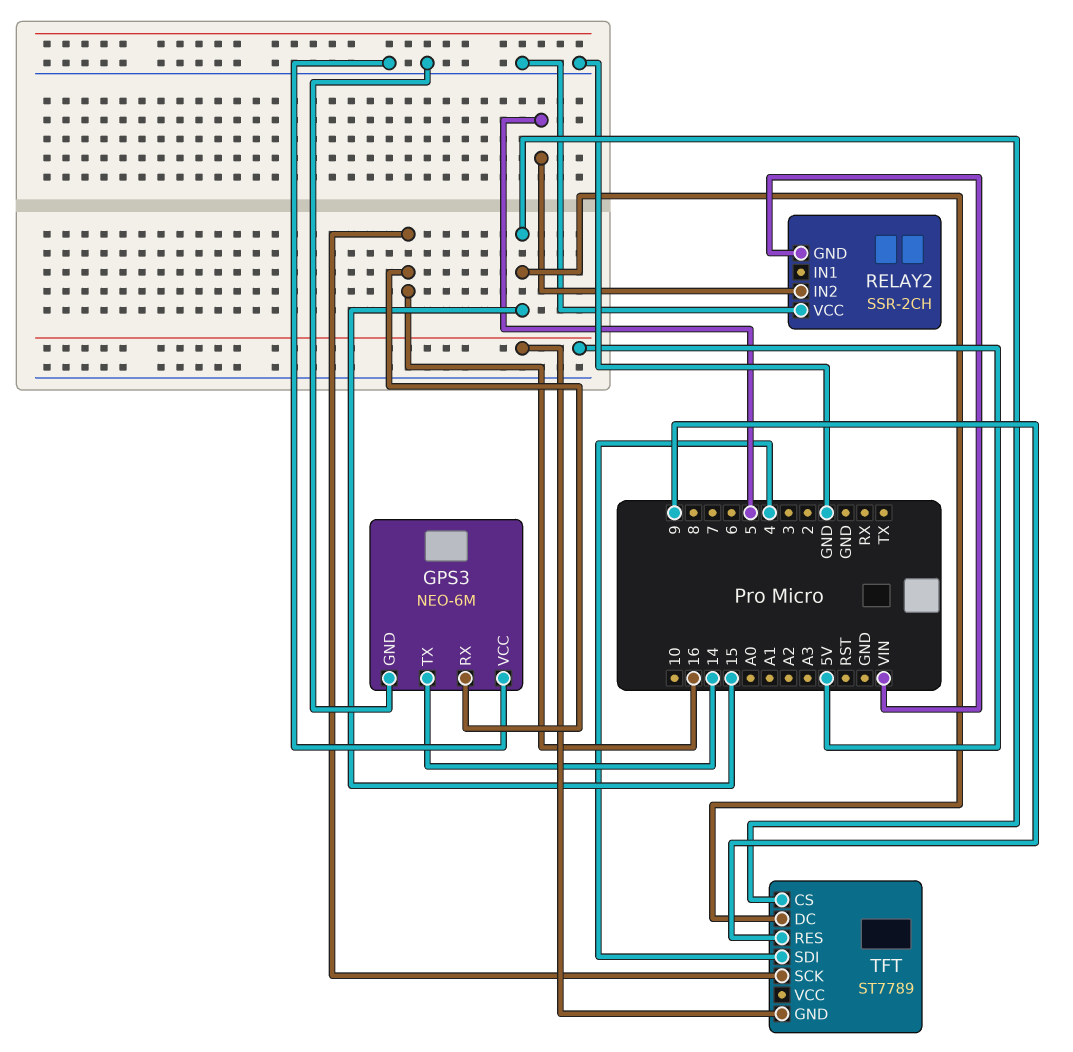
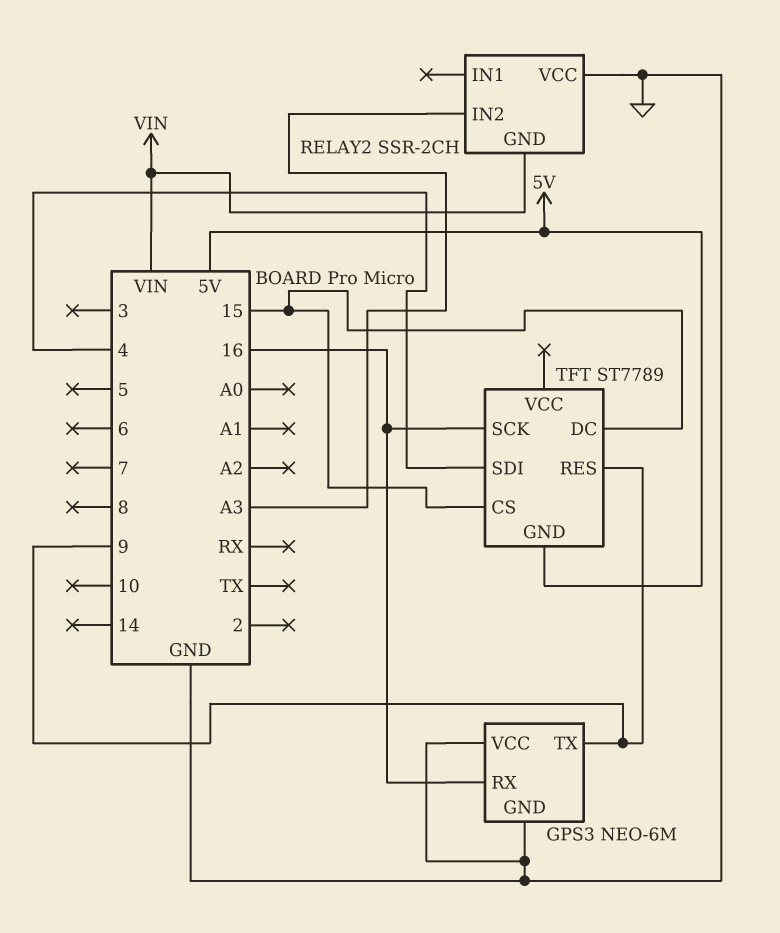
GPS3 pin TX: 14 -> 9
RELAY2 pin IN2: 5 -> A3

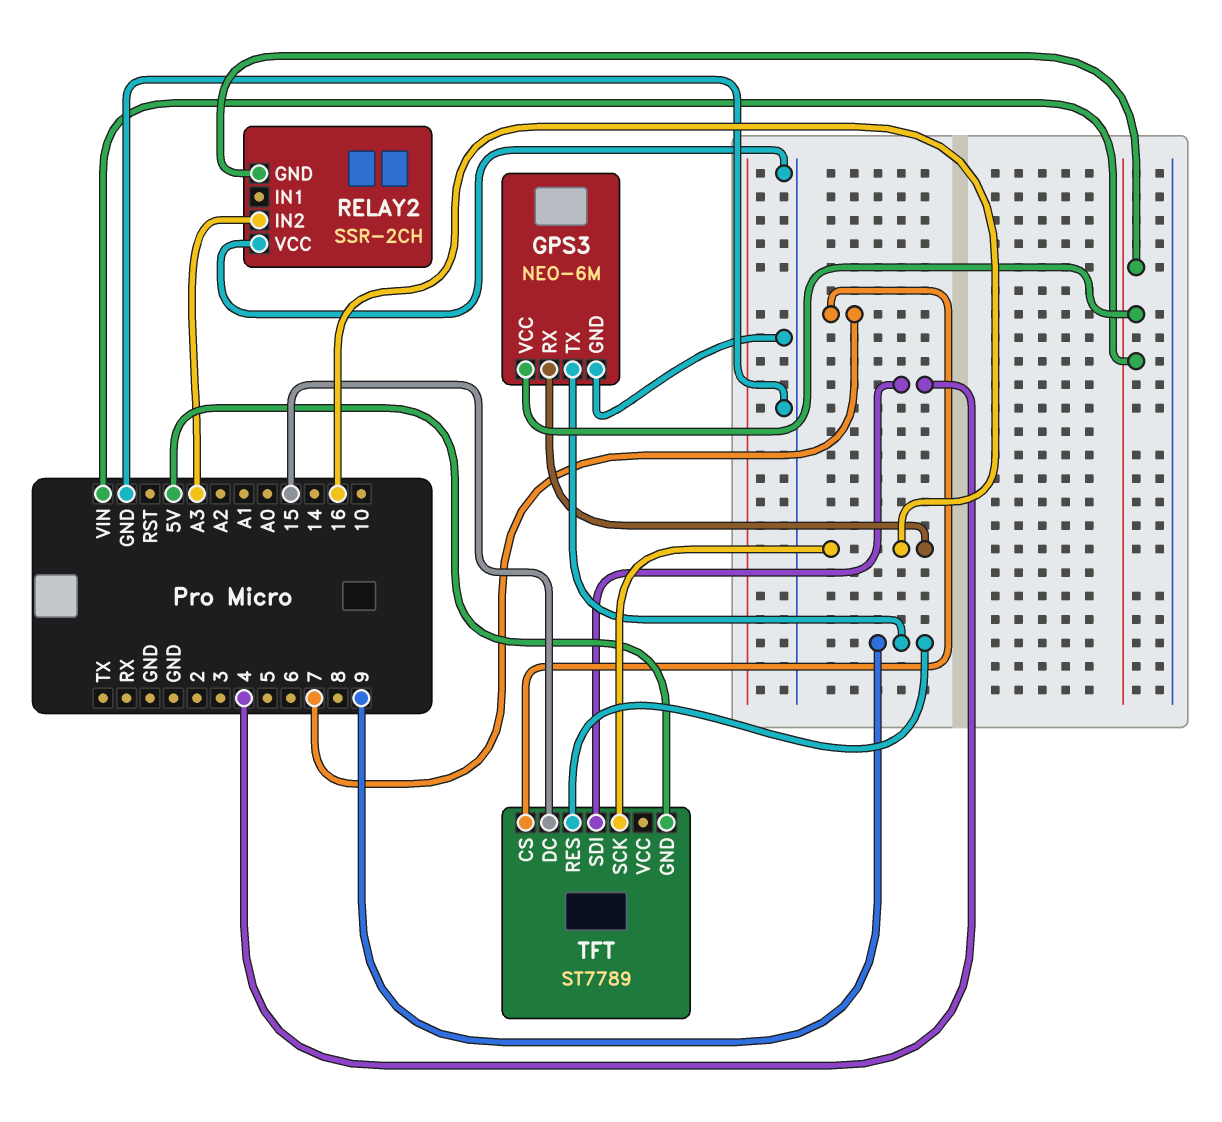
GPS3 pin VCC: GND -> VIN
TFT pin CS: 15 -> 7

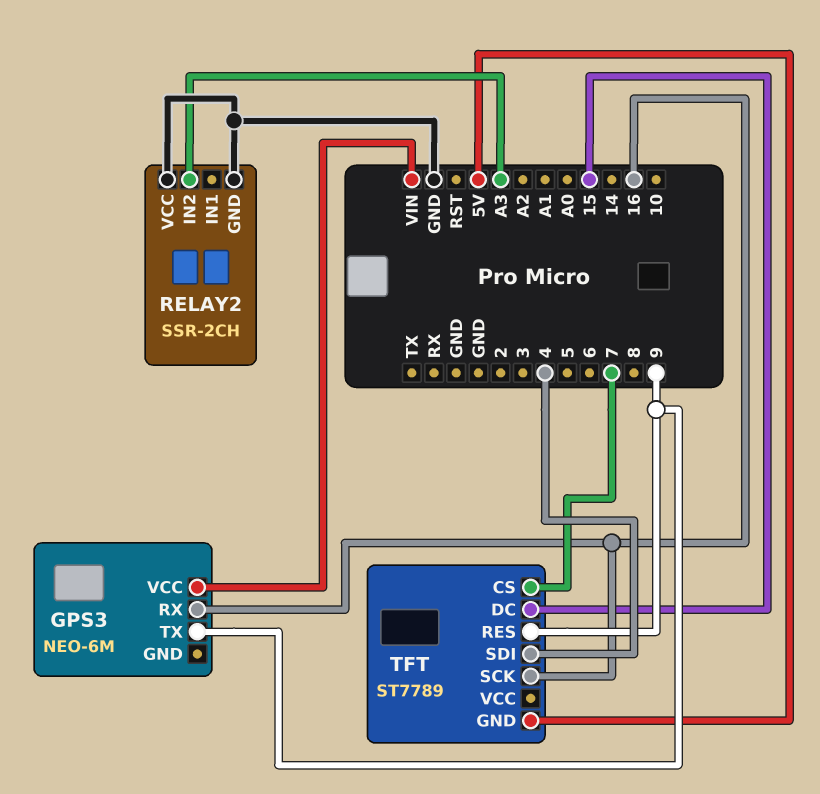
GPS3 pin GND: GND -> none
RELAY2 pin GND: VIN -> GND

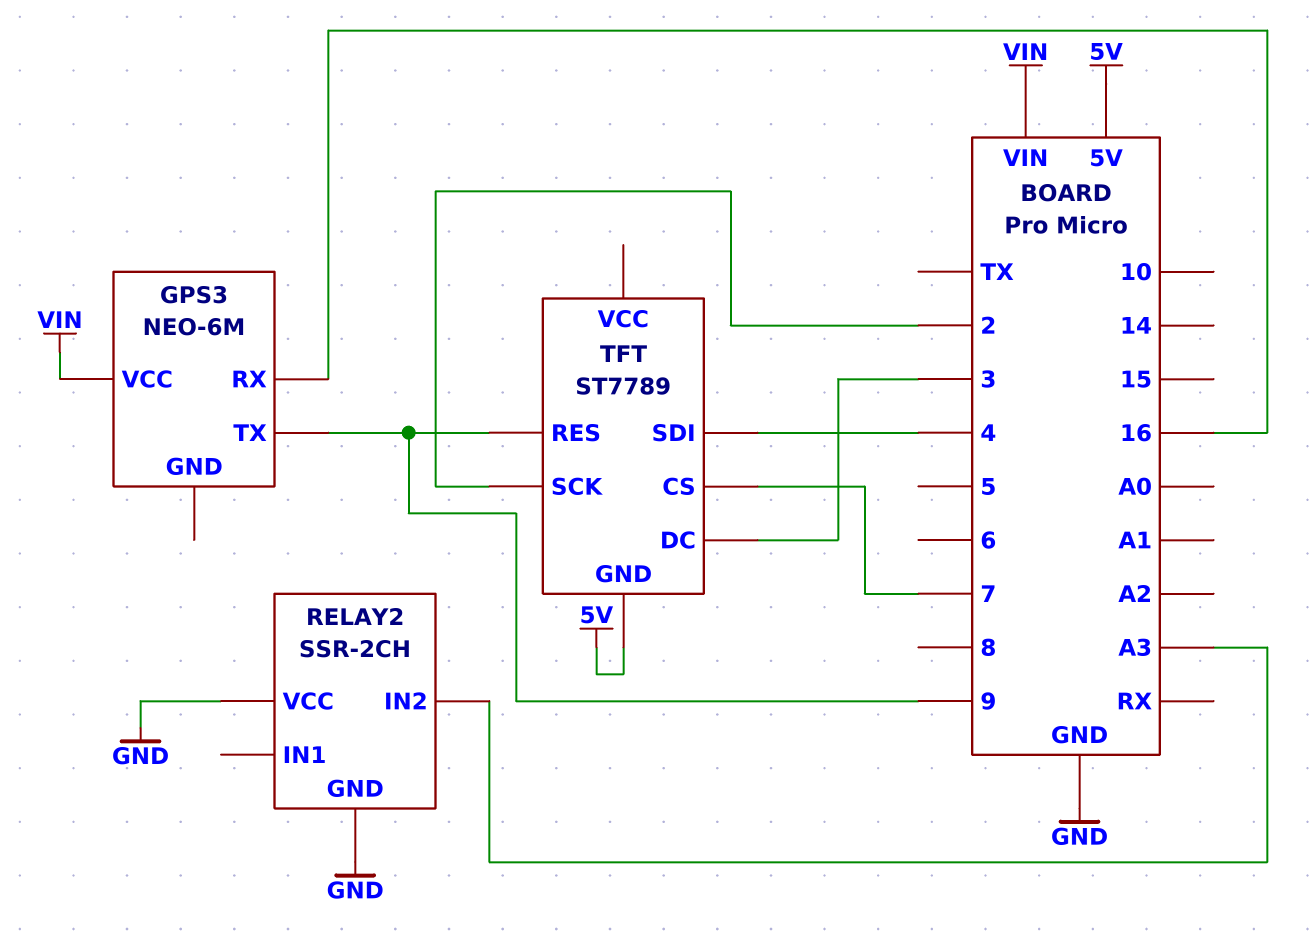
TFT pin DC: 15 -> 3
TFT pin SCK: 16 -> 2

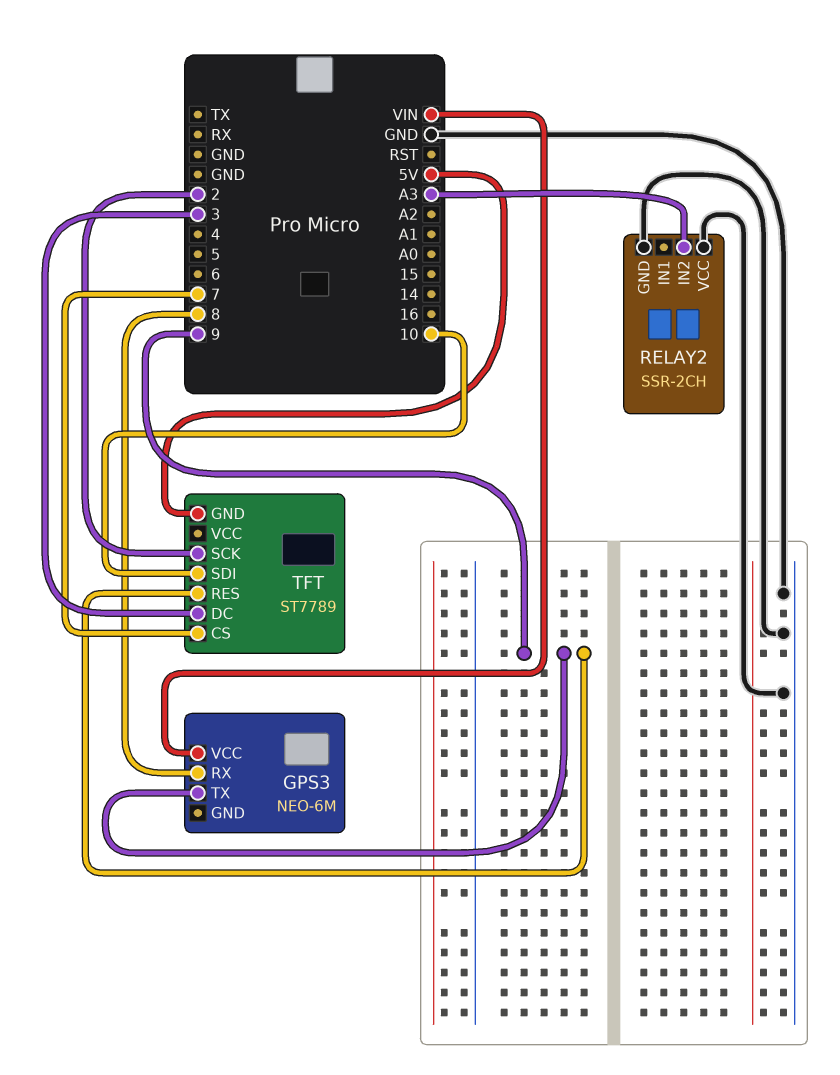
GPS3 pin RX: 16 -> 8
TFT pin SDI: 4 -> 10

